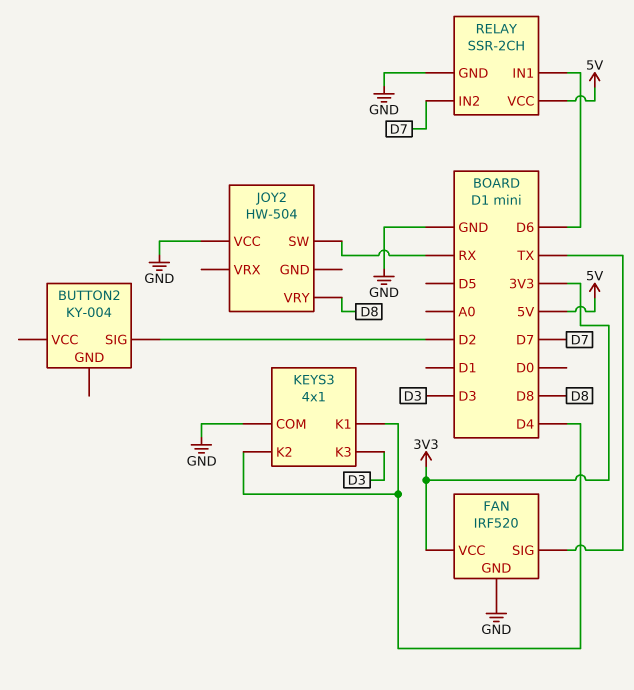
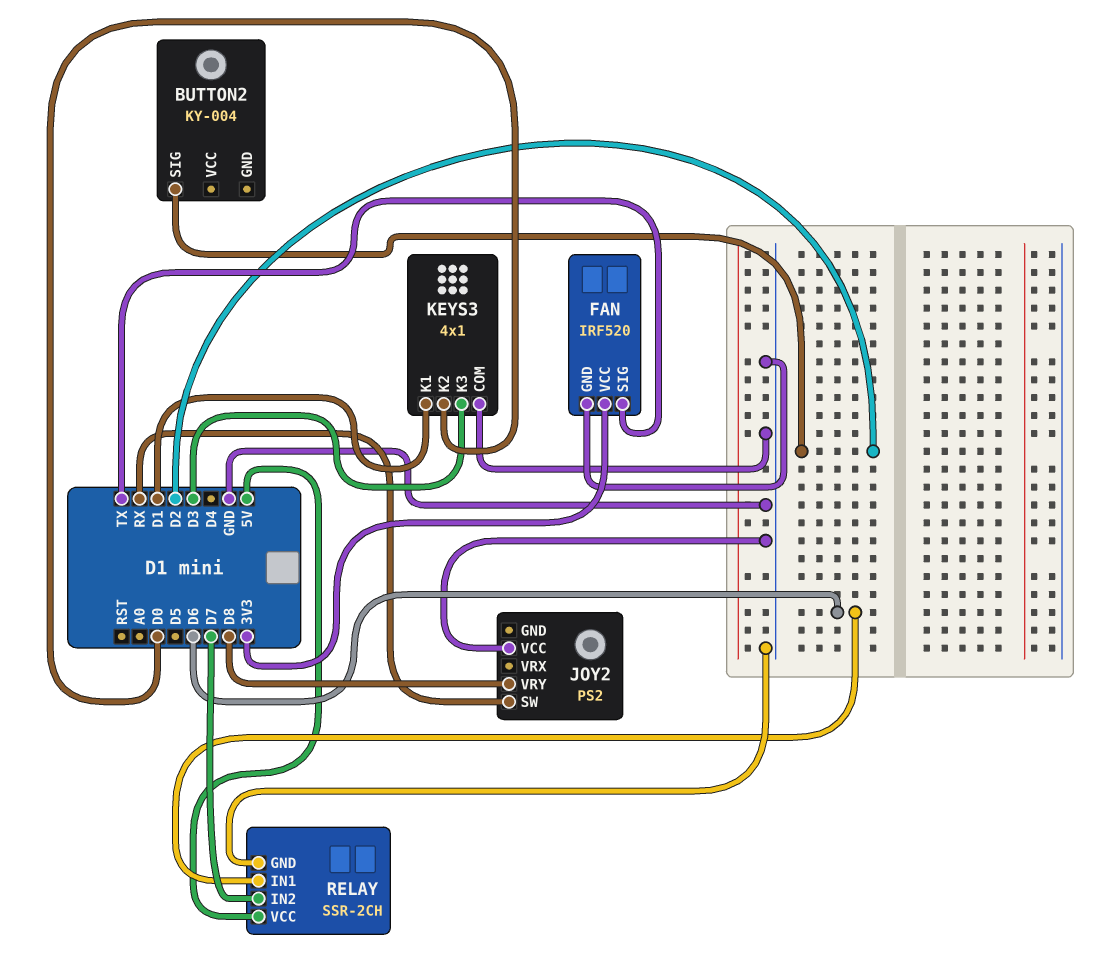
JOY2: HW-504 -> PS2
KEYS3 pin K1: D4 -> D1
KEYS3 pin K2: D4 -> D0

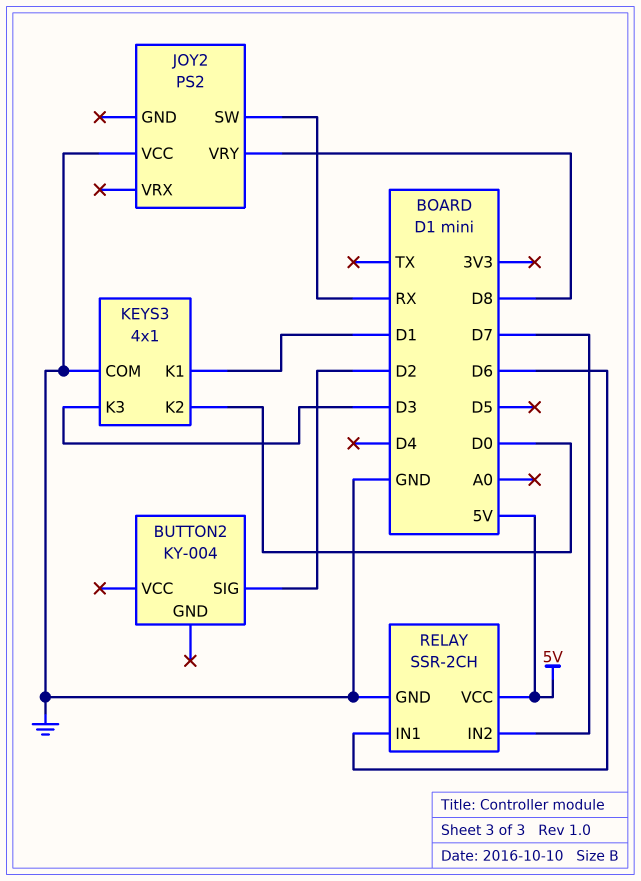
FAN: IRF520 -> none
FAN pin GND: GND -> none
FAN pin SIG: TX -> none
FAN pin VCC: 3V3 -> none

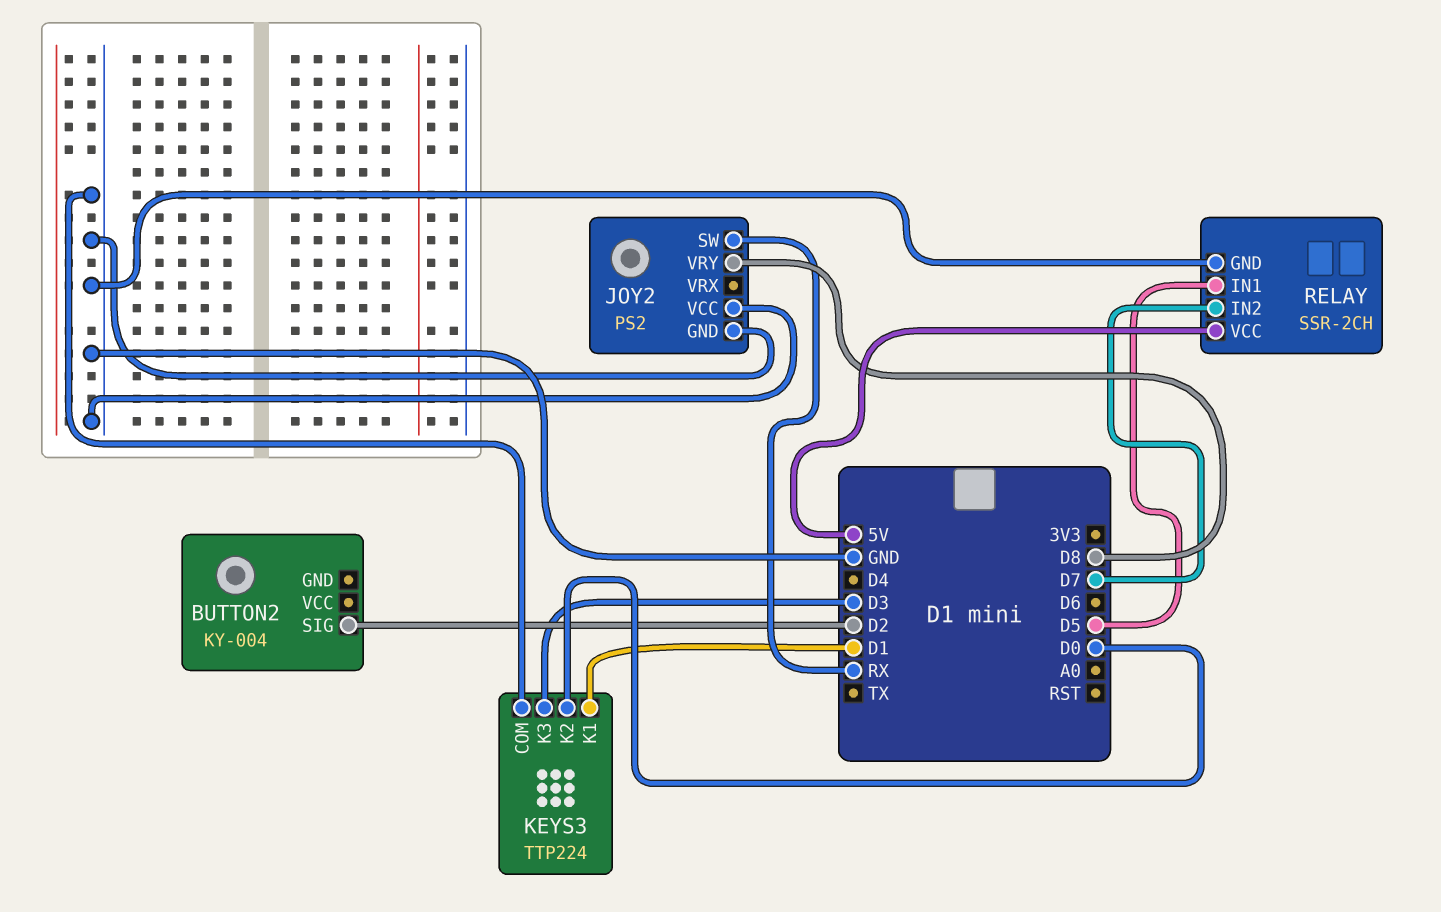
JOY2 pin GND: none -> GND
KEYS3: 4x1 -> TTP224
RELAY pin IN1: D6 -> D5

